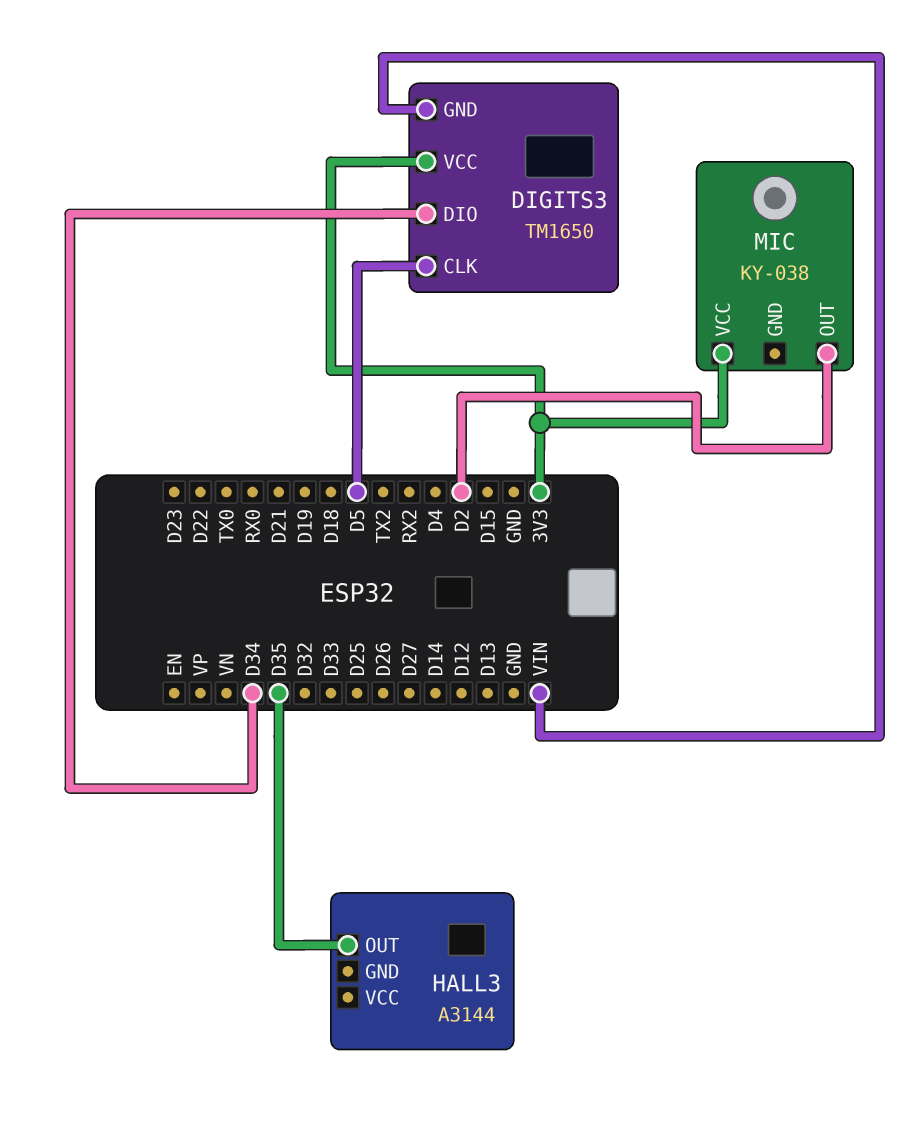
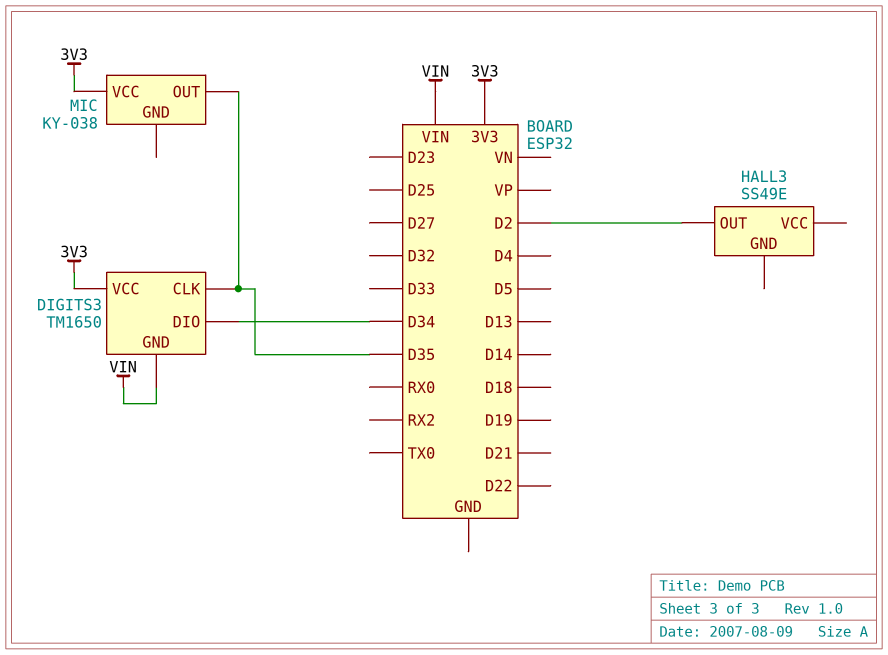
DIGITS3 pin CLK: D5 -> D35
HALL3: A3144 -> SS49E
HALL3 pin OUT: D35 -> D2
MIC pin OUT: D2 -> D35

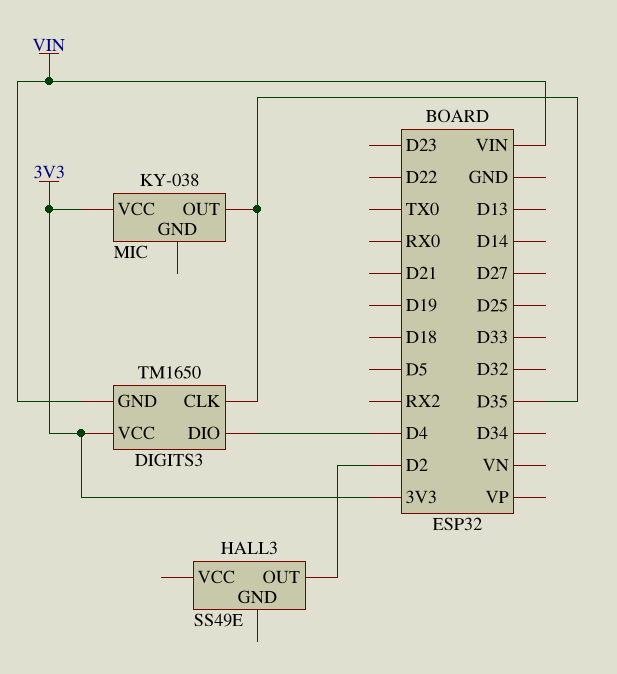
DIGITS3 pin DIO: D34 -> D4

